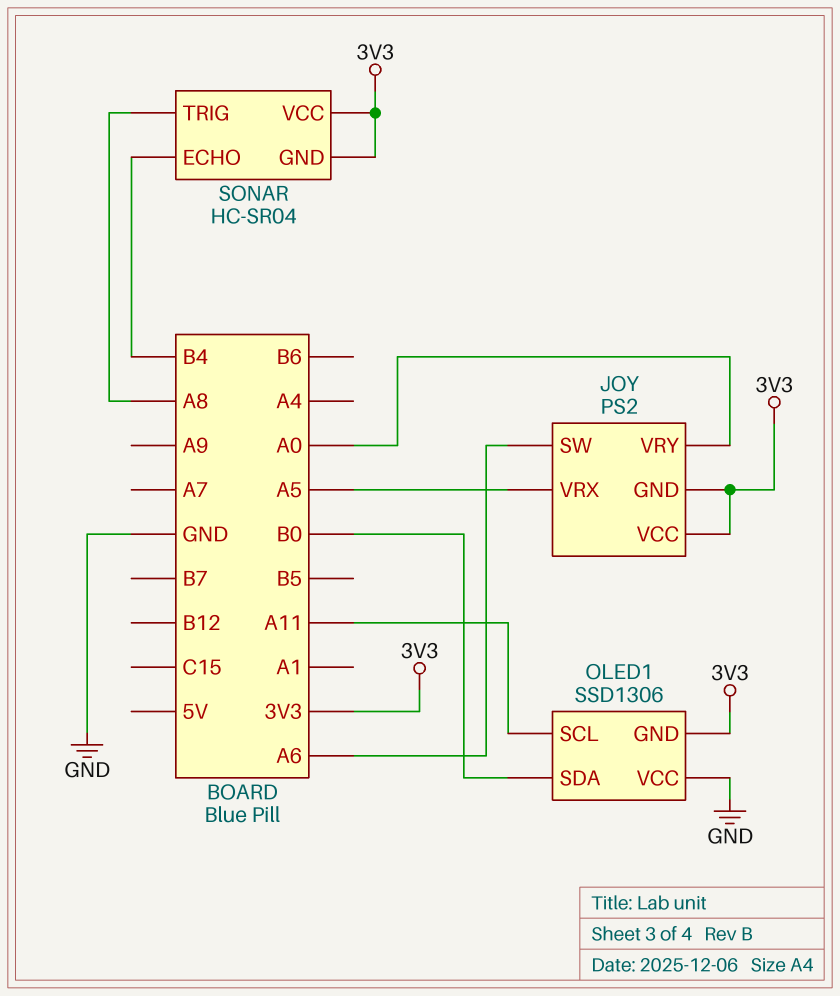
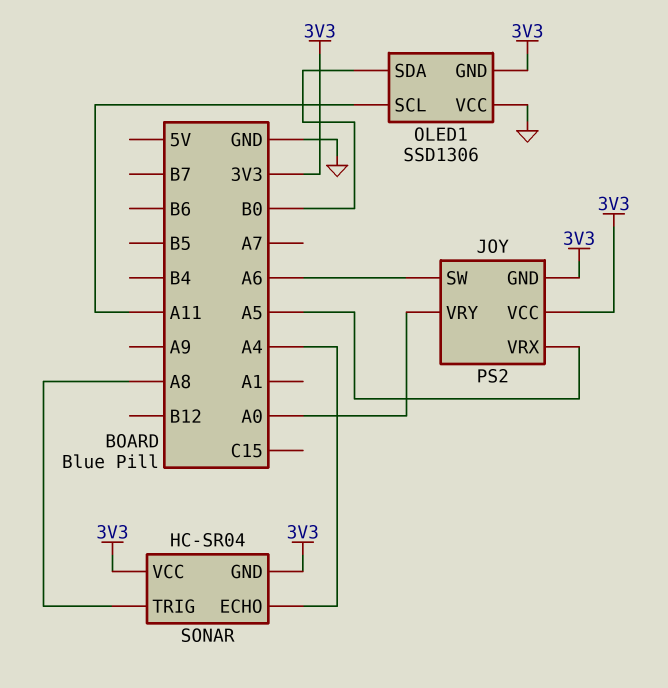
SONAR pin ECHO: B4 -> A4

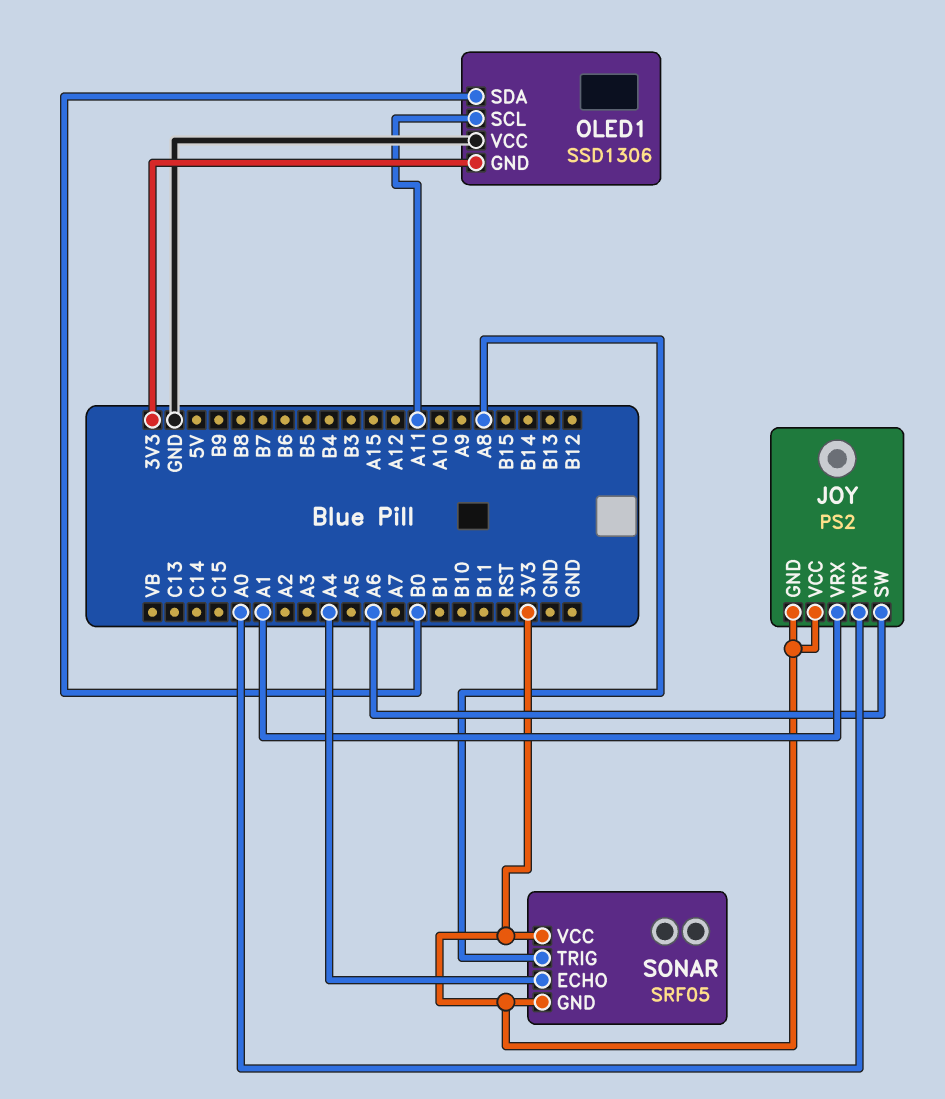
JOY pin VRX: A5 -> A1
SONAR: HC-SR04 -> SRF05

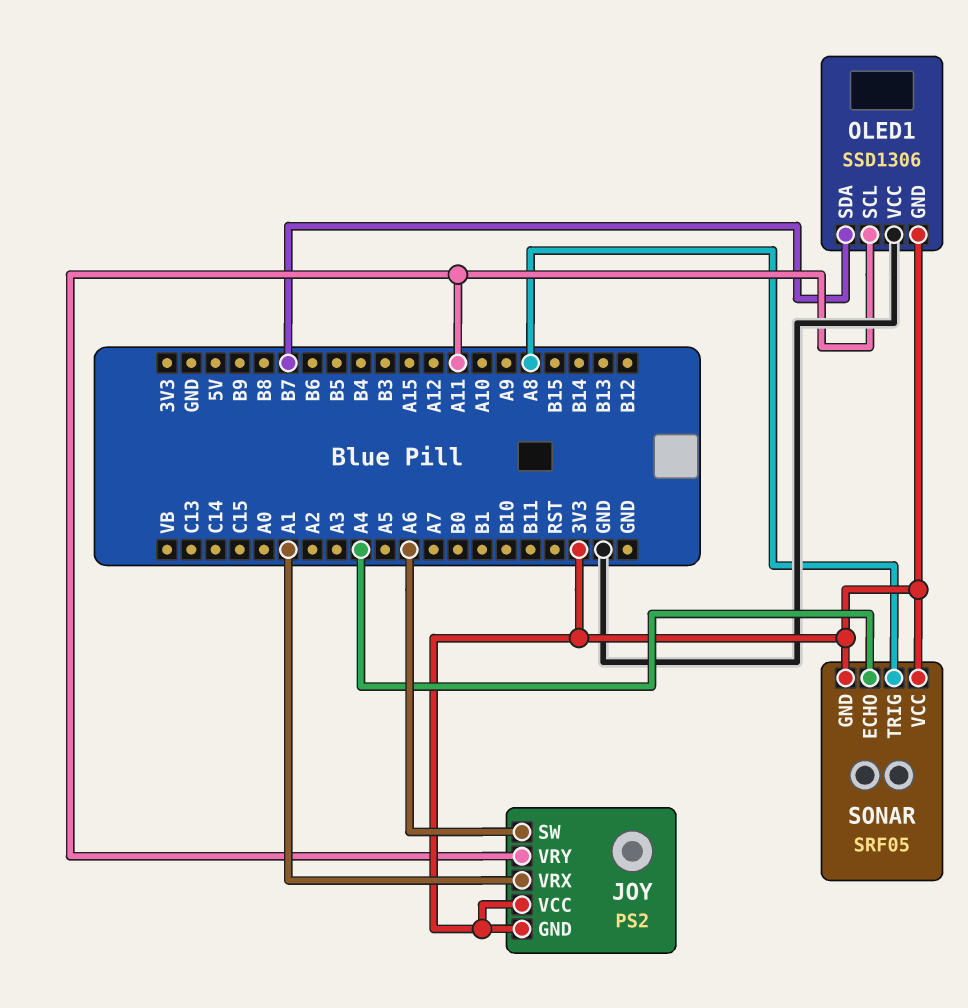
JOY pin VRY: A0 -> A11
OLED1 pin SDA: B0 -> B7

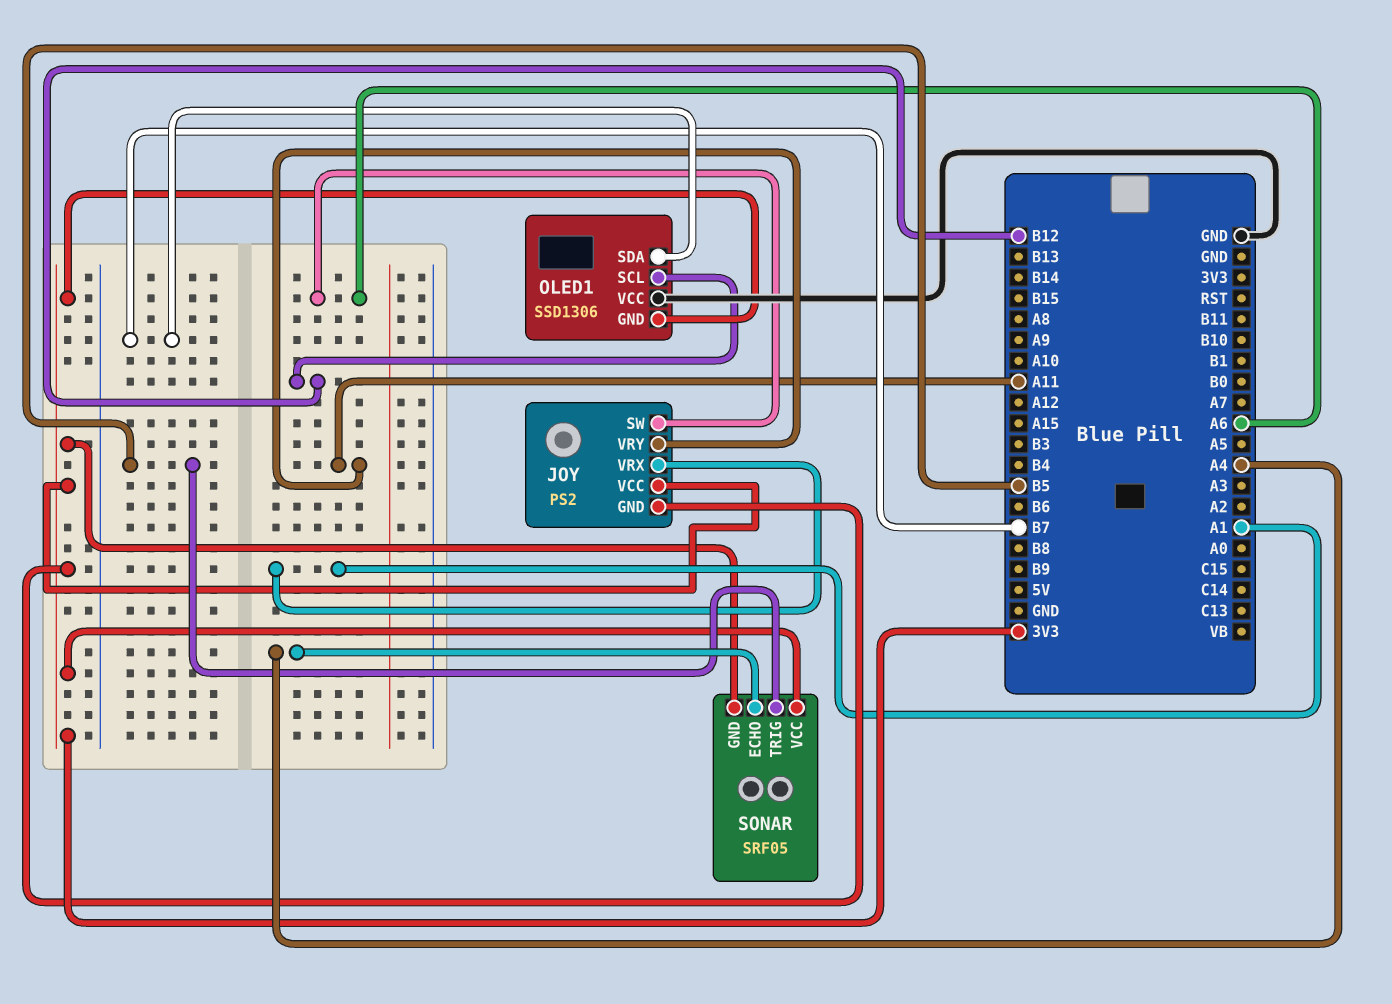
OLED1 pin SCL: A11 -> B12
SONAR pin TRIG: A8 -> B5

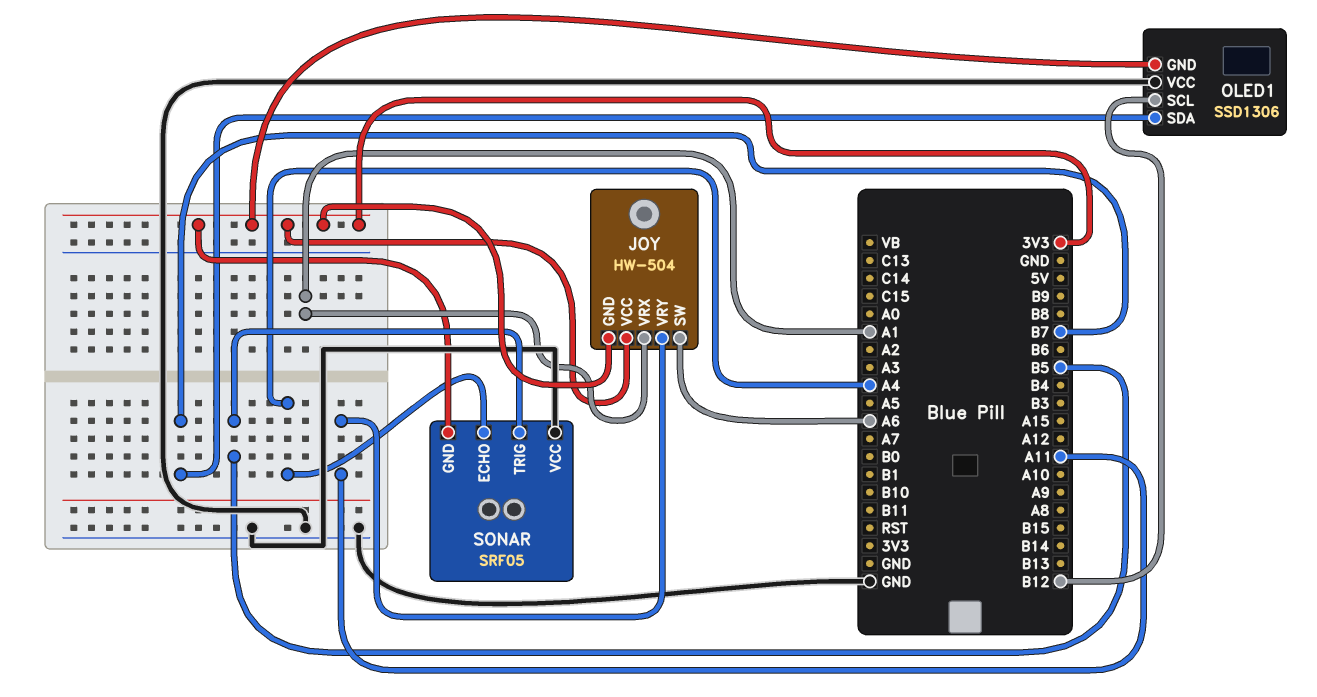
JOY: PS2 -> HW-504
SONAR pin VCC: 3V3 -> GND

